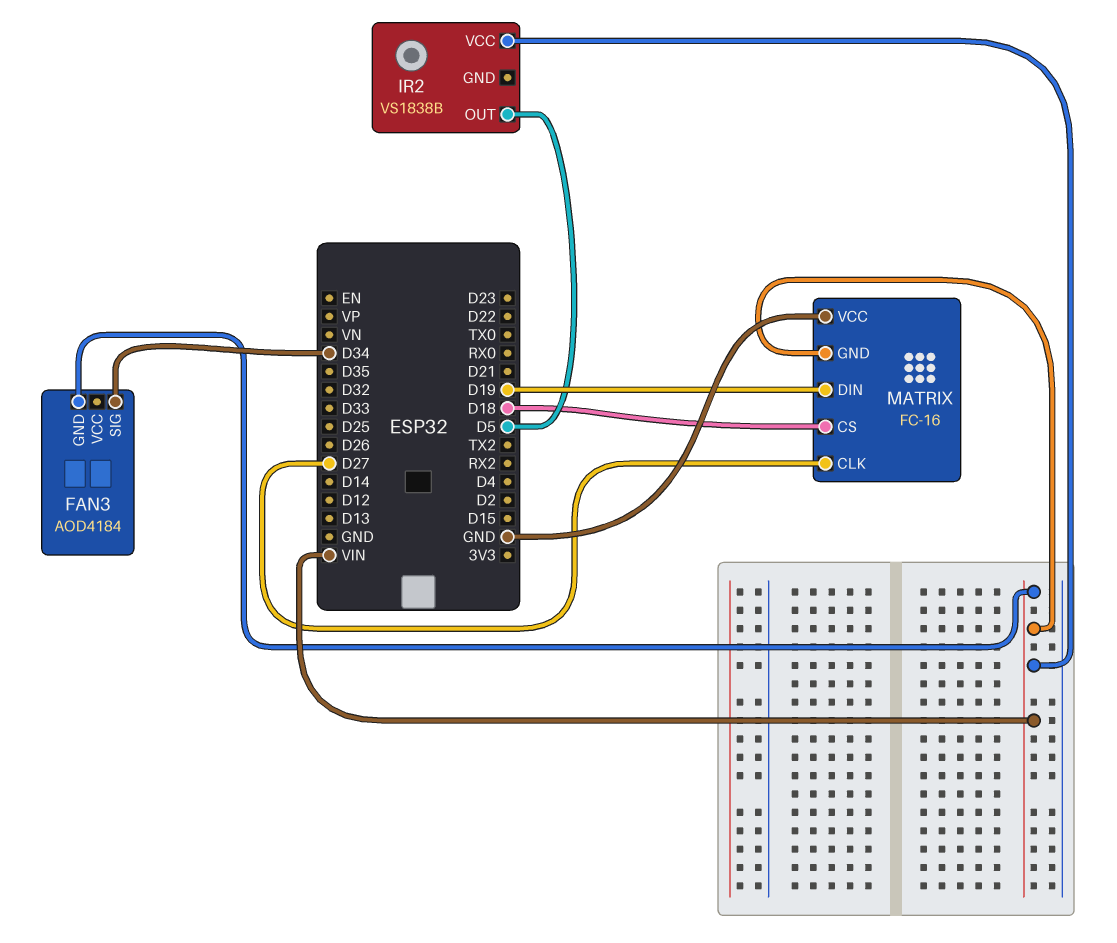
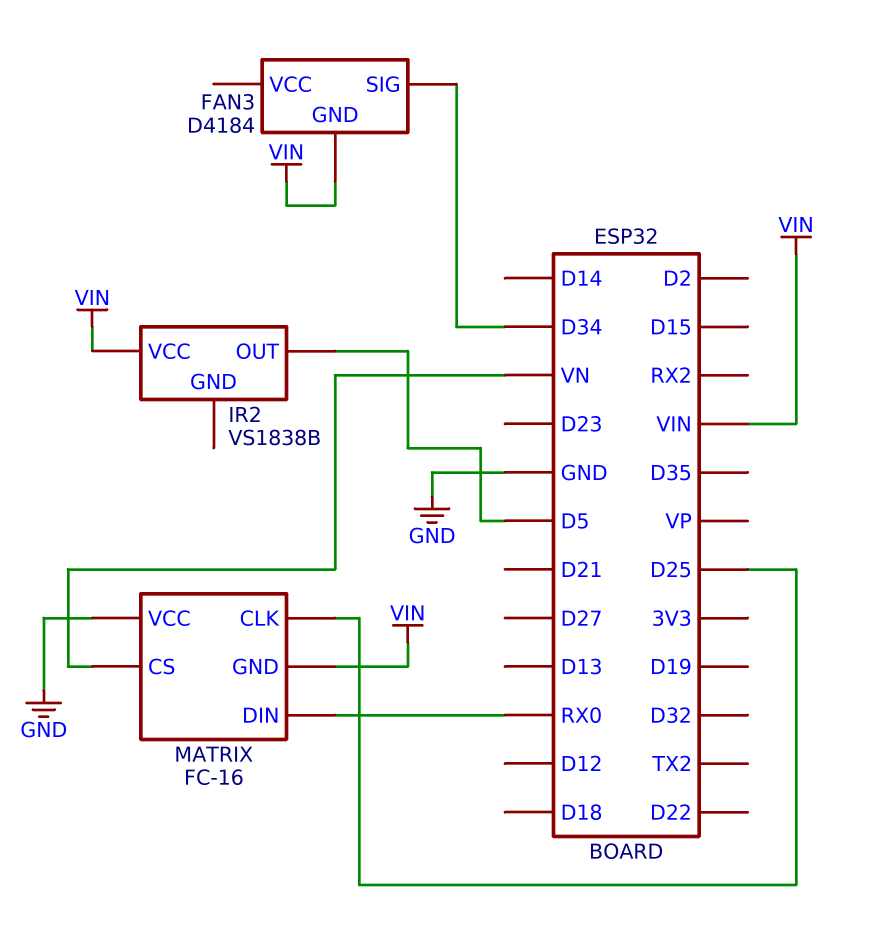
FAN3: AOD4184 -> D4184
MATRIX pin CLK: D27 -> D25
MATRIX pin CS: D18 -> VN
MATRIX pin DIN: D19 -> RX0

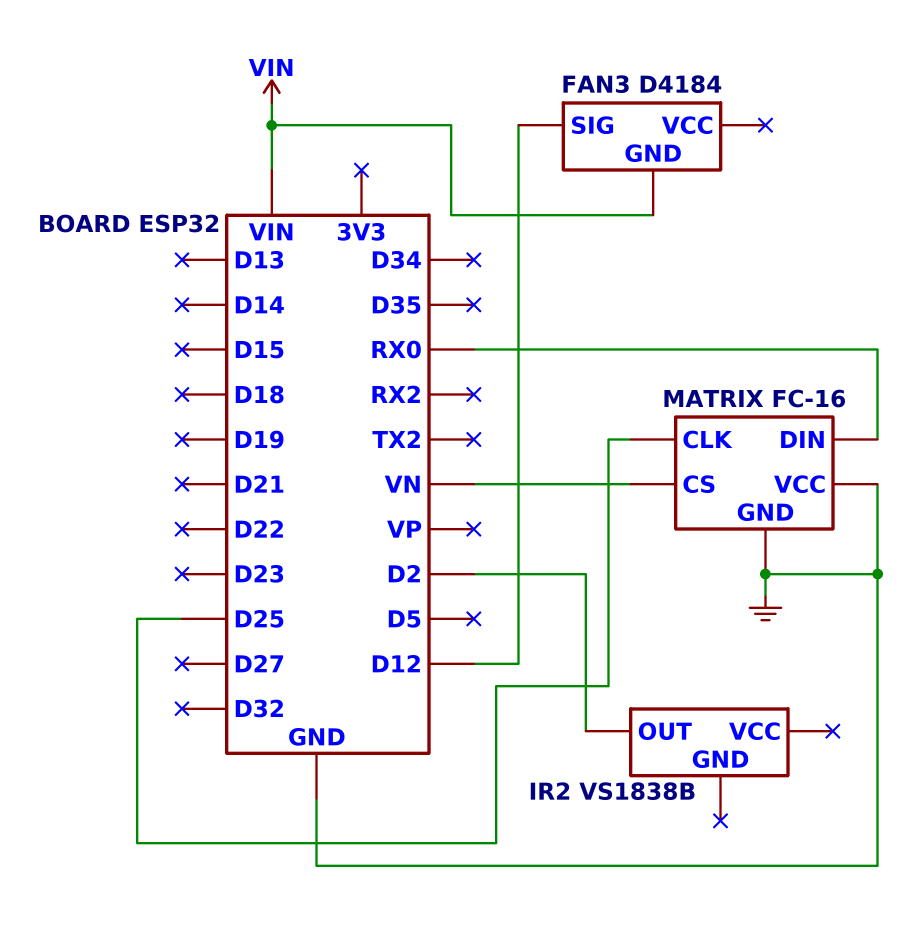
FAN3 pin SIG: D34 -> D12
IR2 pin OUT: D5 -> D2
IR2 pin VCC: VIN -> none
MATRIX pin GND: VIN -> GND

